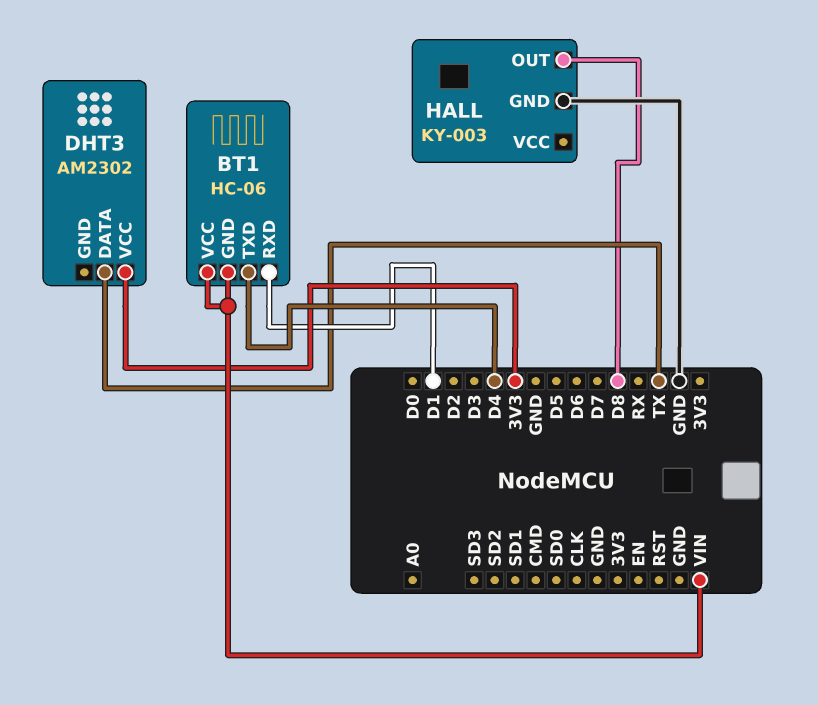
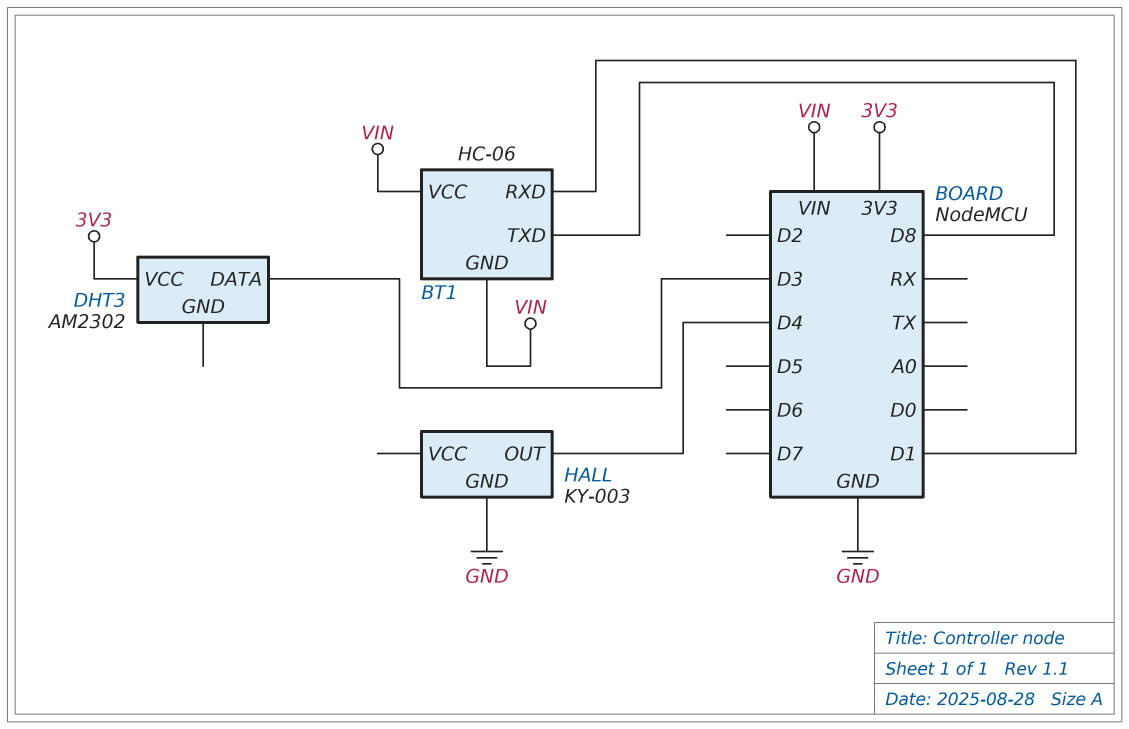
BT1 pin TXD: D4 -> D8
DHT3 pin DATA: TX -> D3
HALL pin OUT: D8 -> D4

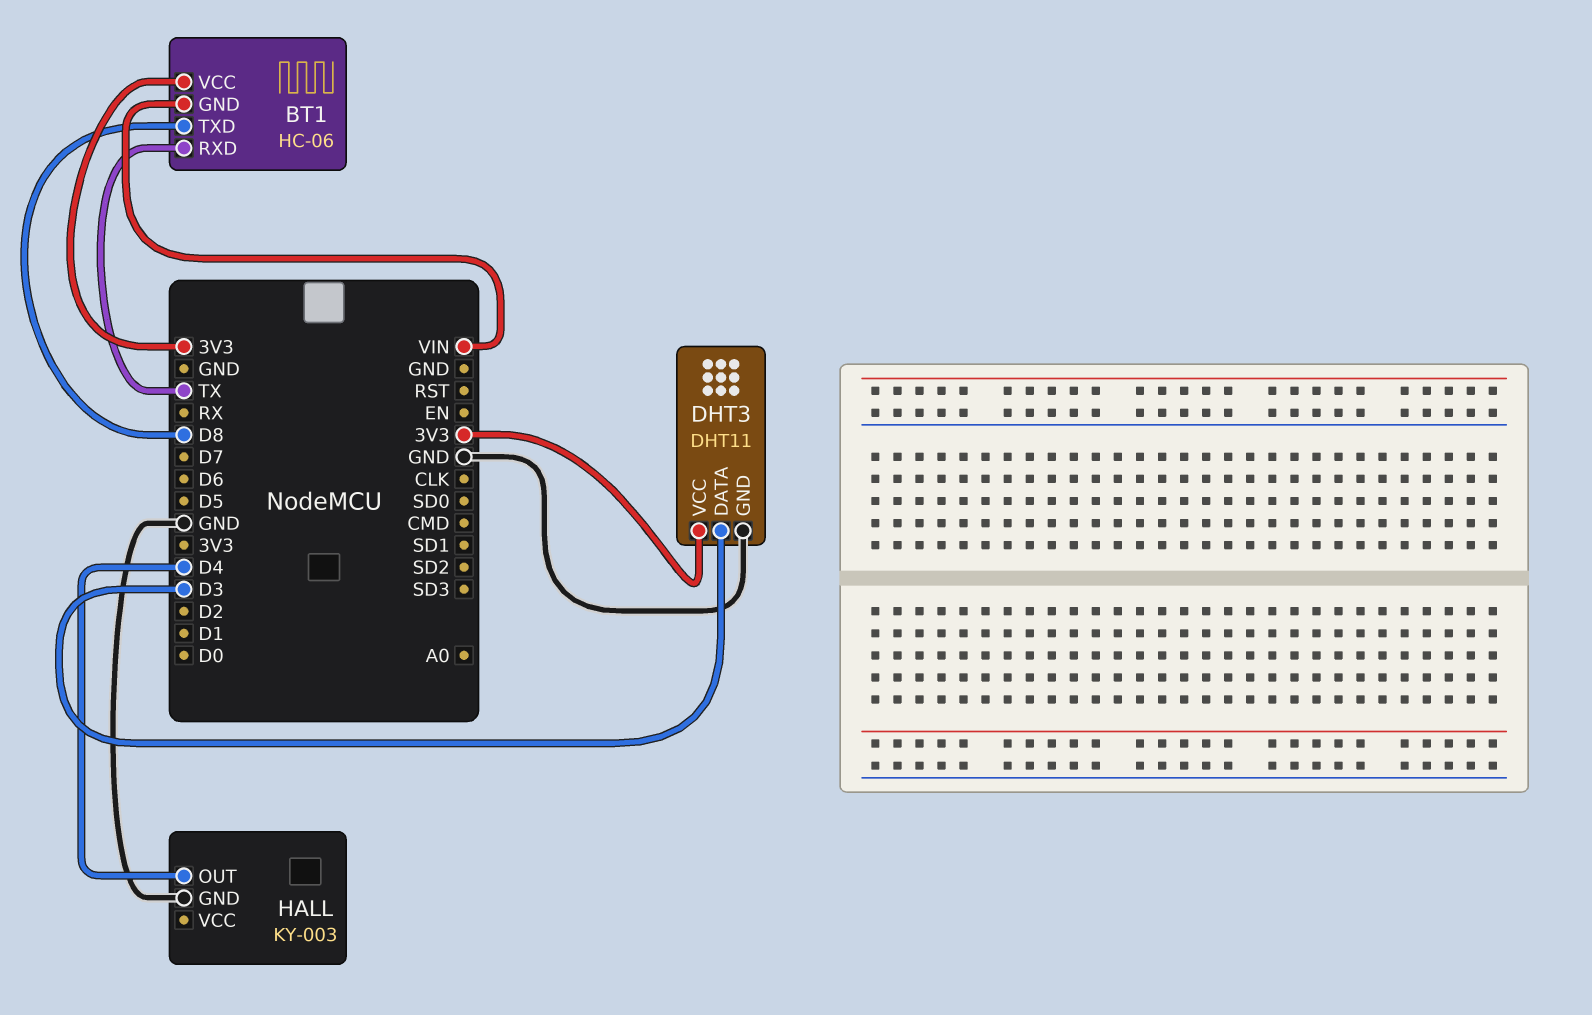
BT1 pin RXD: D1 -> TX
BT1 pin VCC: VIN -> 3V3
DHT3: AM2302 -> DHT11
DHT3 pin GND: none -> GND

